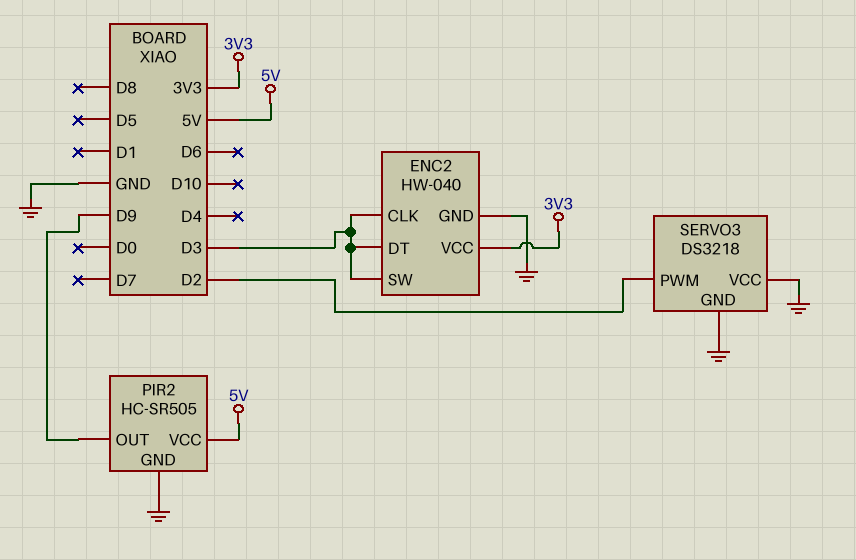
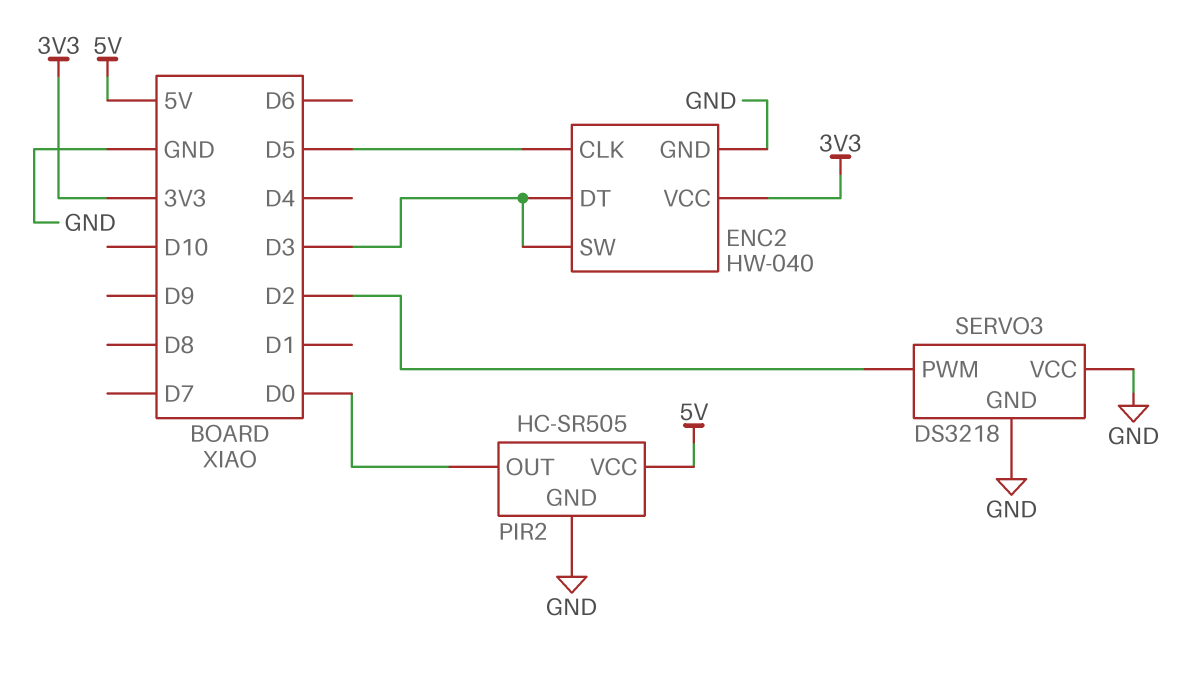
ENC2 pin CLK: D3 -> D5
PIR2 pin OUT: D9 -> D0

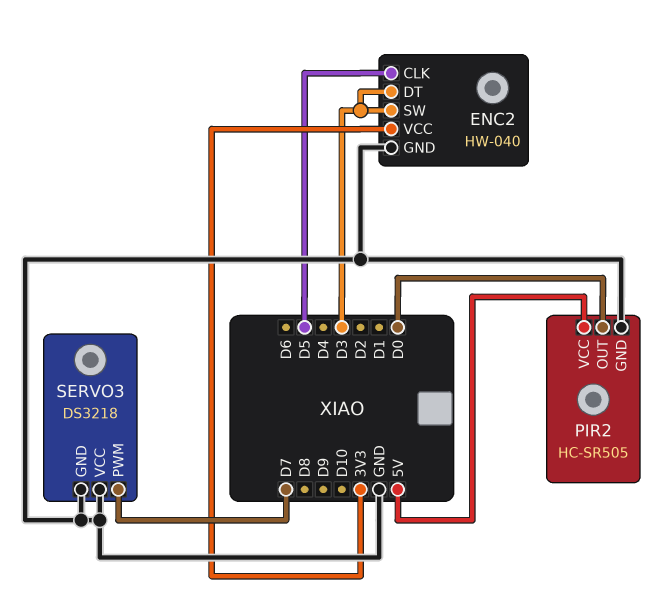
SERVO3 pin PWM: D2 -> D7

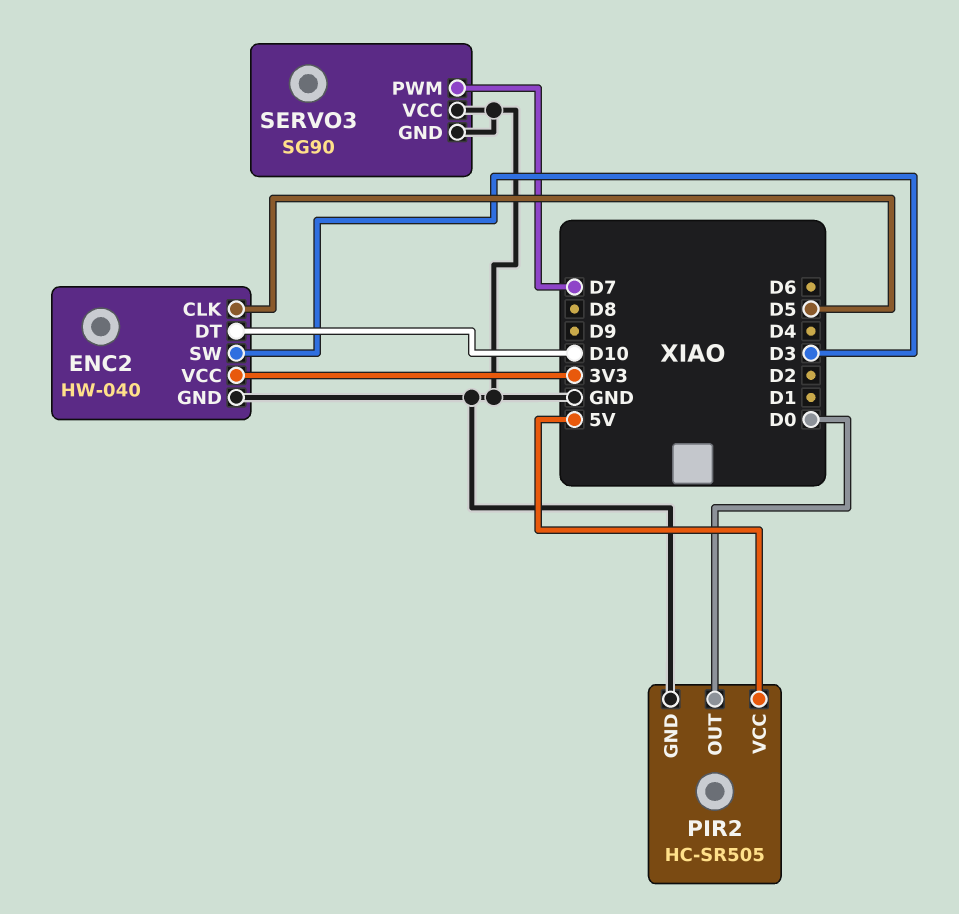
ENC2 pin DT: D3 -> D10
SERVO3: DS3218 -> SG90

